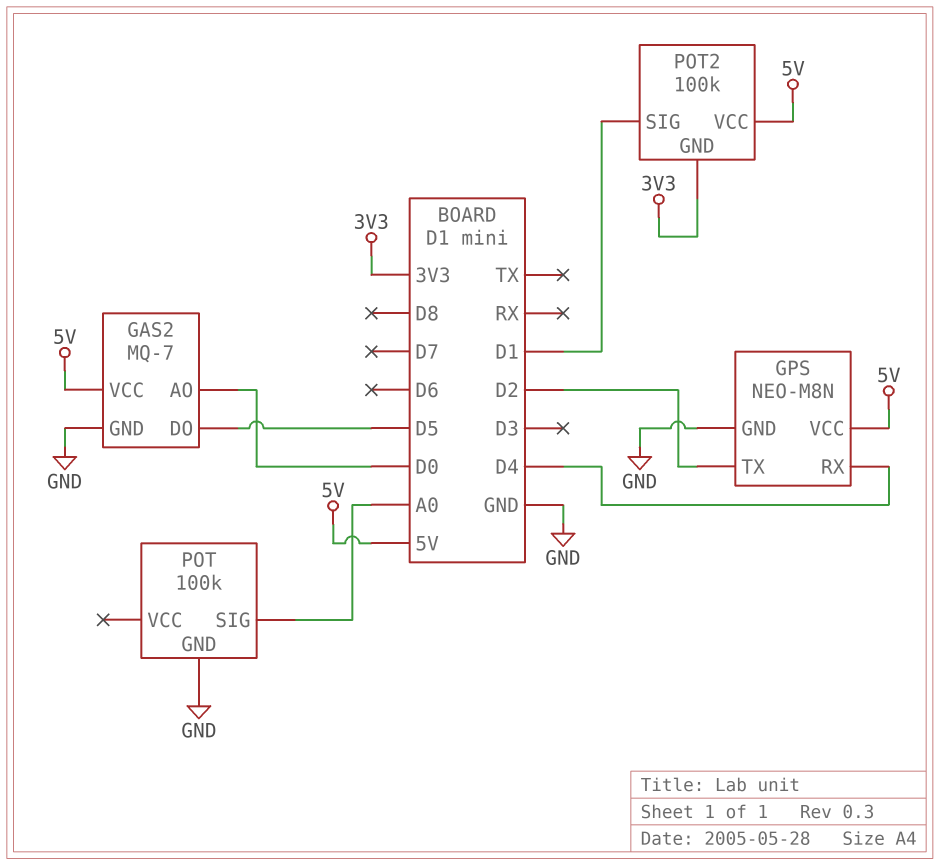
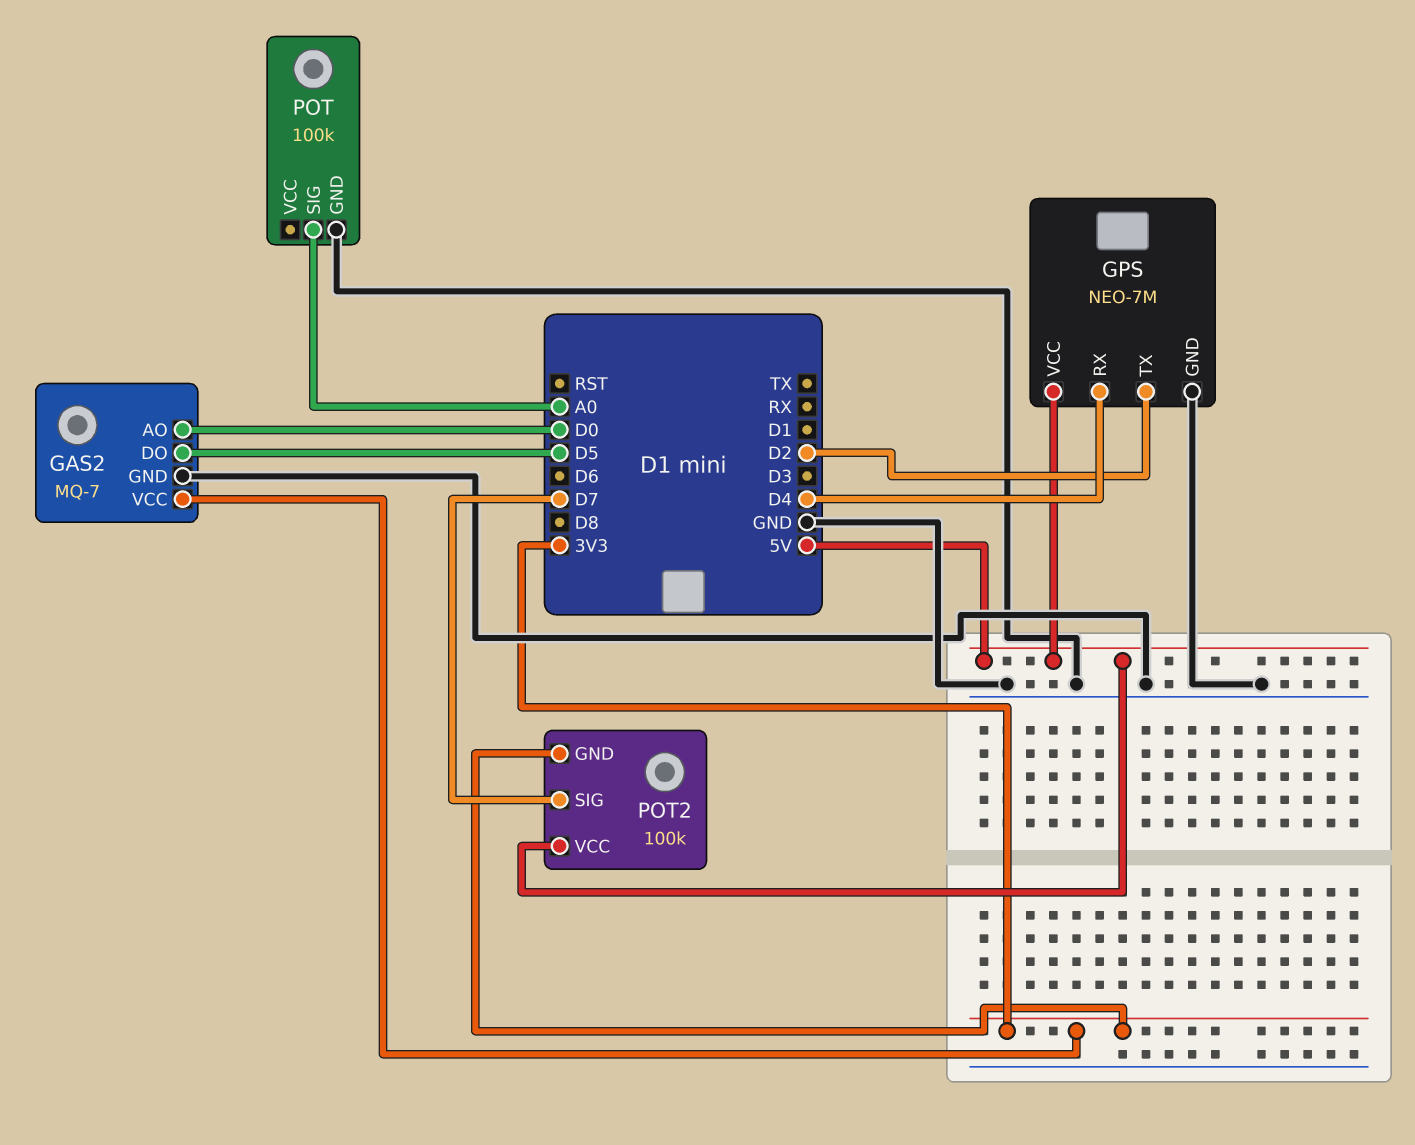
GAS2 pin VCC: 5V -> 3V3
GPS: NEO-M8N -> NEO-7M
POT2 pin SIG: D1 -> D7

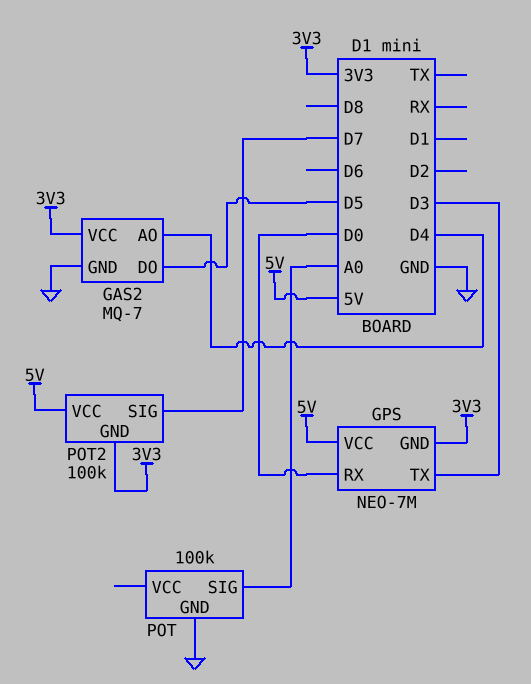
GAS2 pin AO: D0 -> D4
GPS pin GND: GND -> 3V3
GPS pin RX: D4 -> D0
GPS pin TX: D2 -> D3

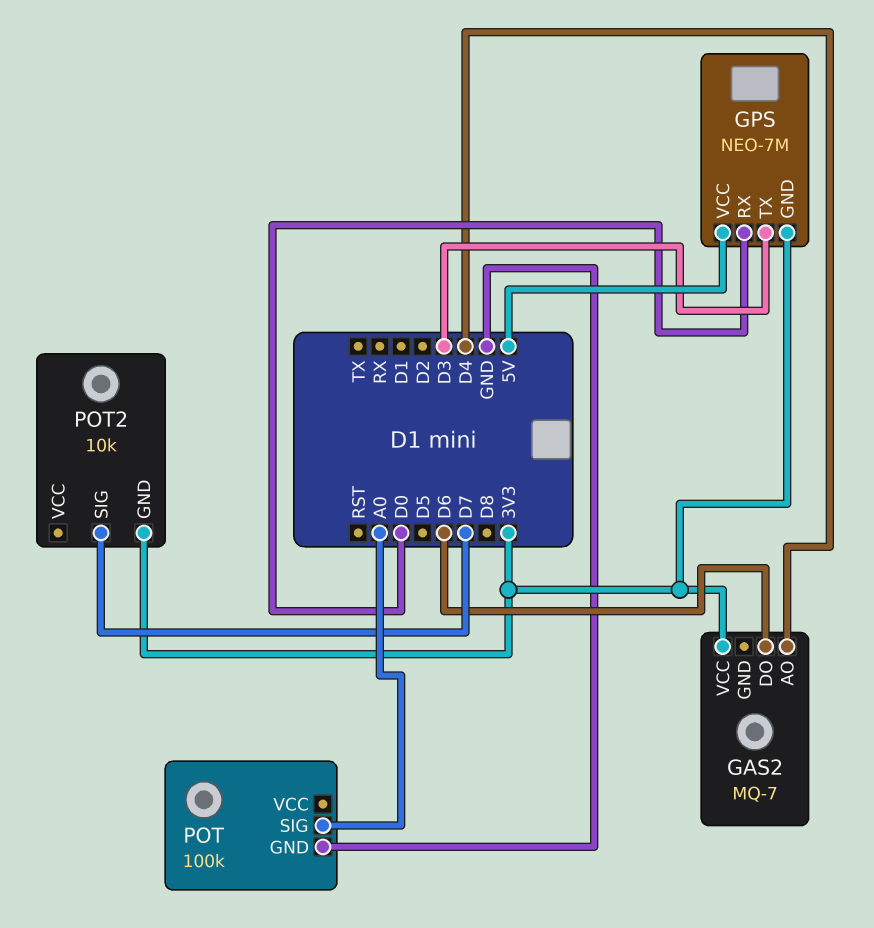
GAS2 pin DO: D5 -> D6
GAS2 pin GND: GND -> none
POT2: 100k -> 10k
POT2 pin VCC: 5V -> none

